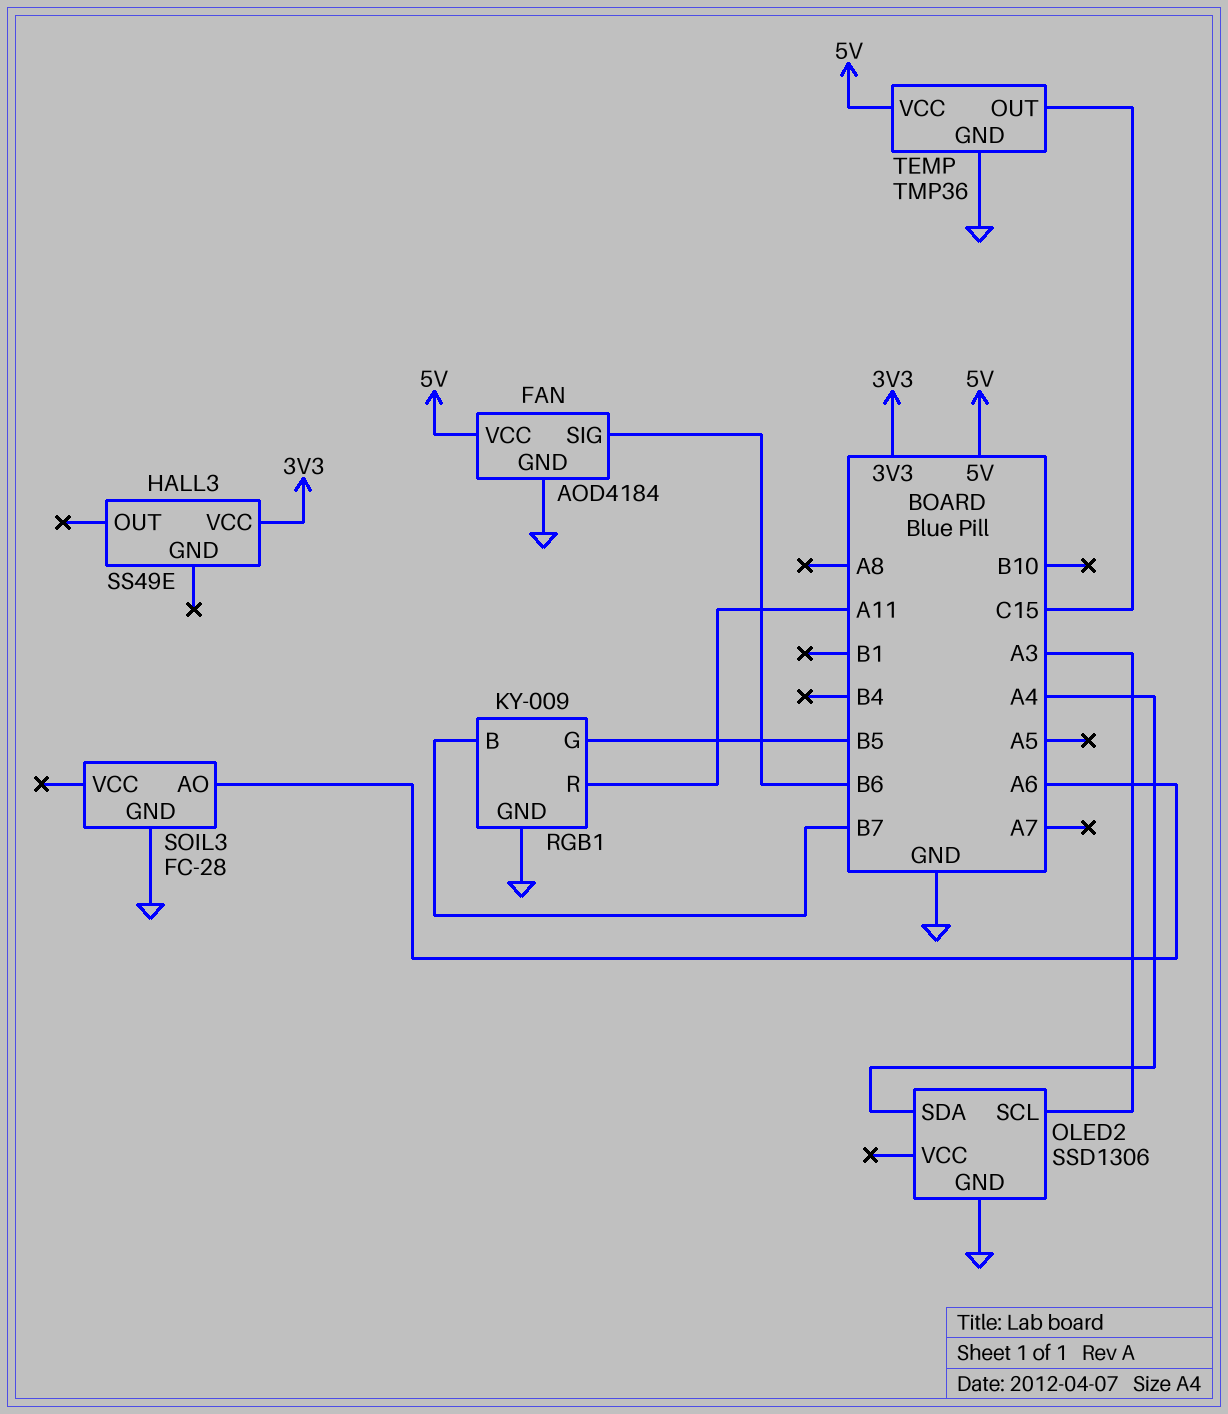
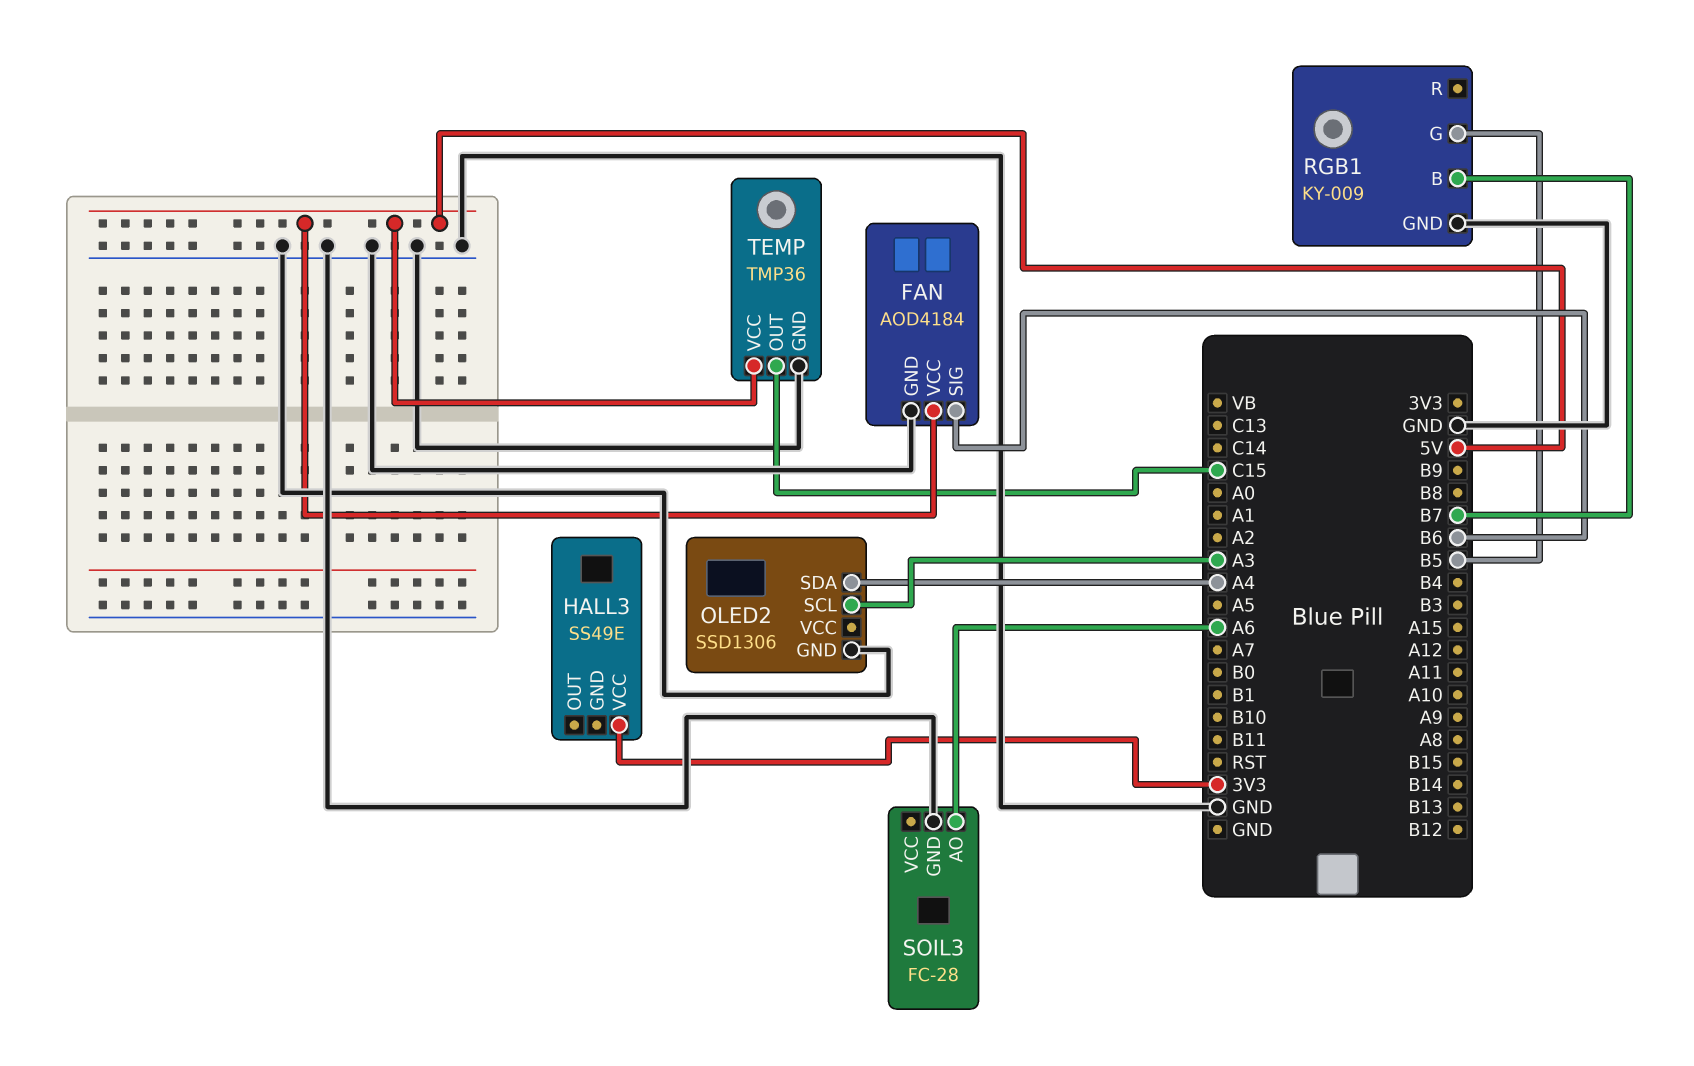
RGB1 pin R: A11 -> none

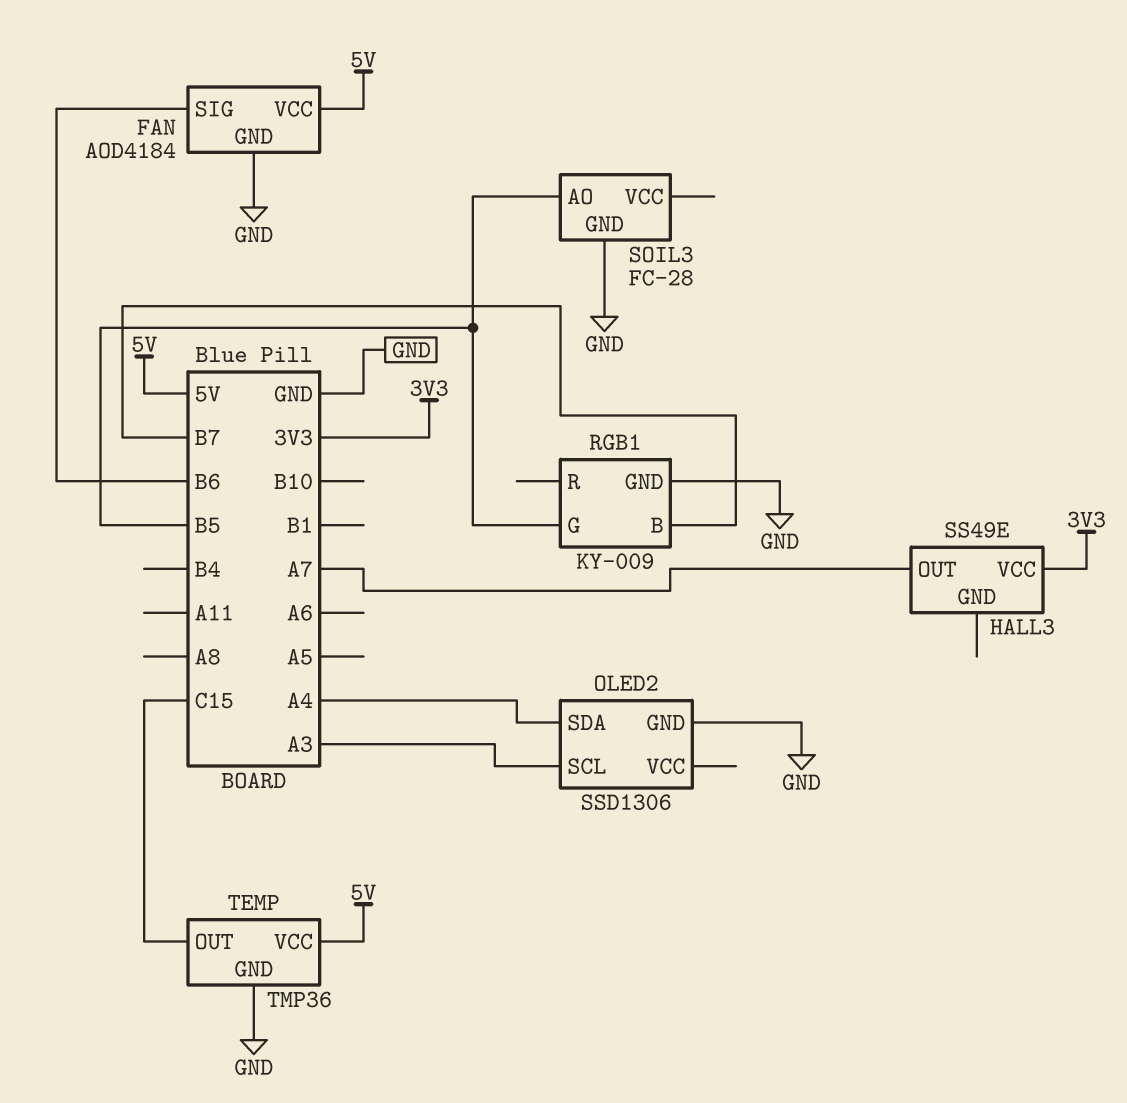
HALL3 pin OUT: none -> A7
SOIL3 pin AO: A6 -> B5

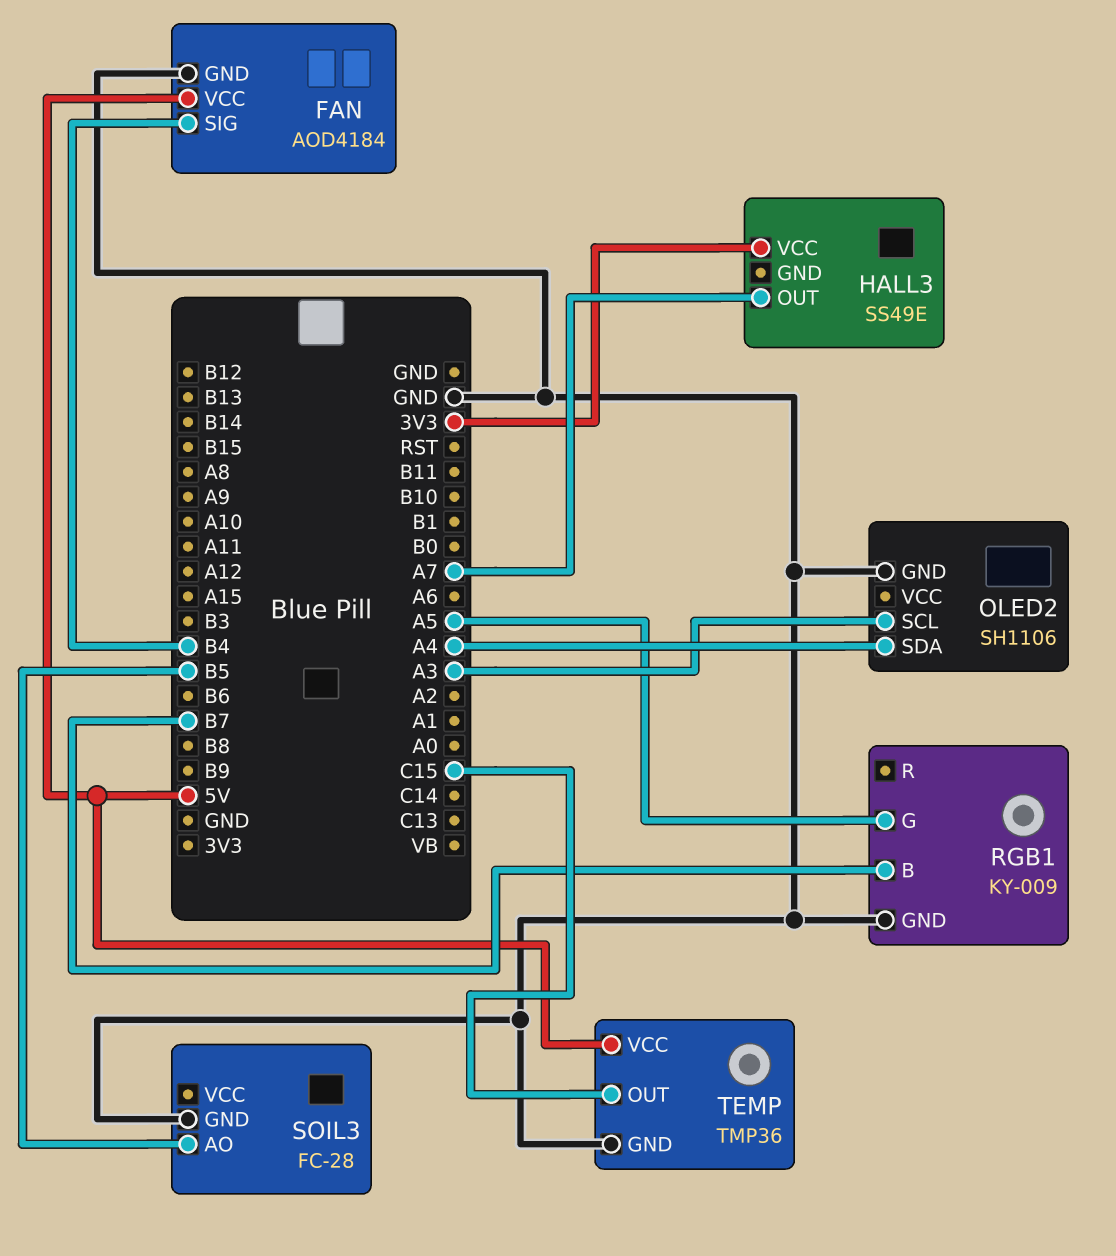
FAN pin SIG: B6 -> B4
OLED2: SSD1306 -> SH1106
RGB1 pin G: B5 -> A5

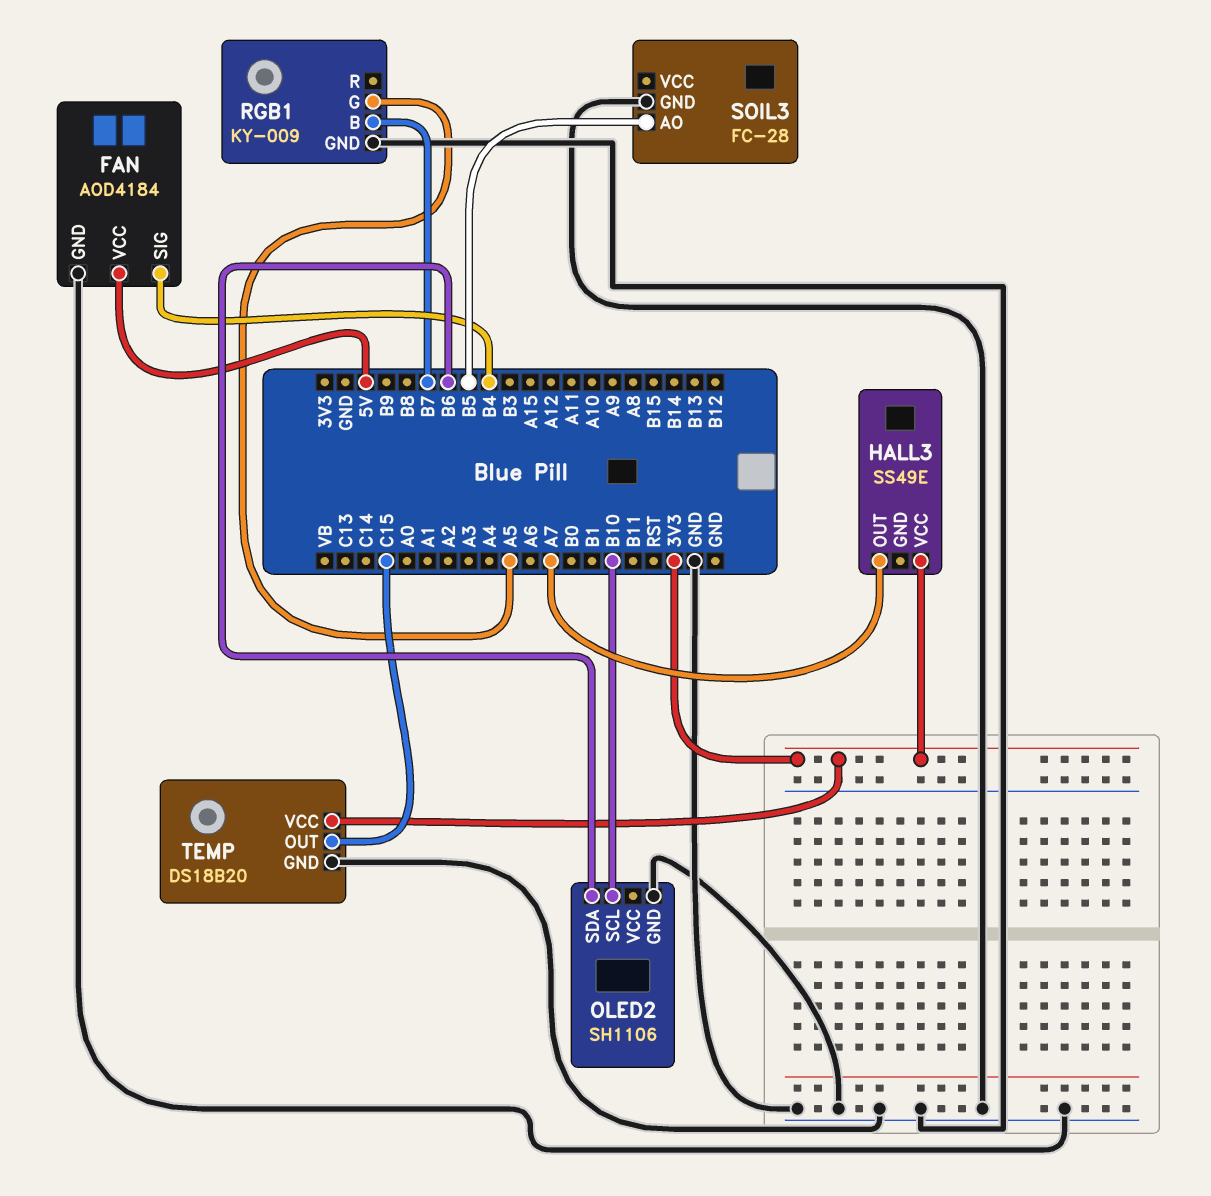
OLED2 pin SCL: A3 -> B10
OLED2 pin SDA: A4 -> B6
TEMP: TMP36 -> DS18B20
TEMP pin VCC: 5V -> 3V3

